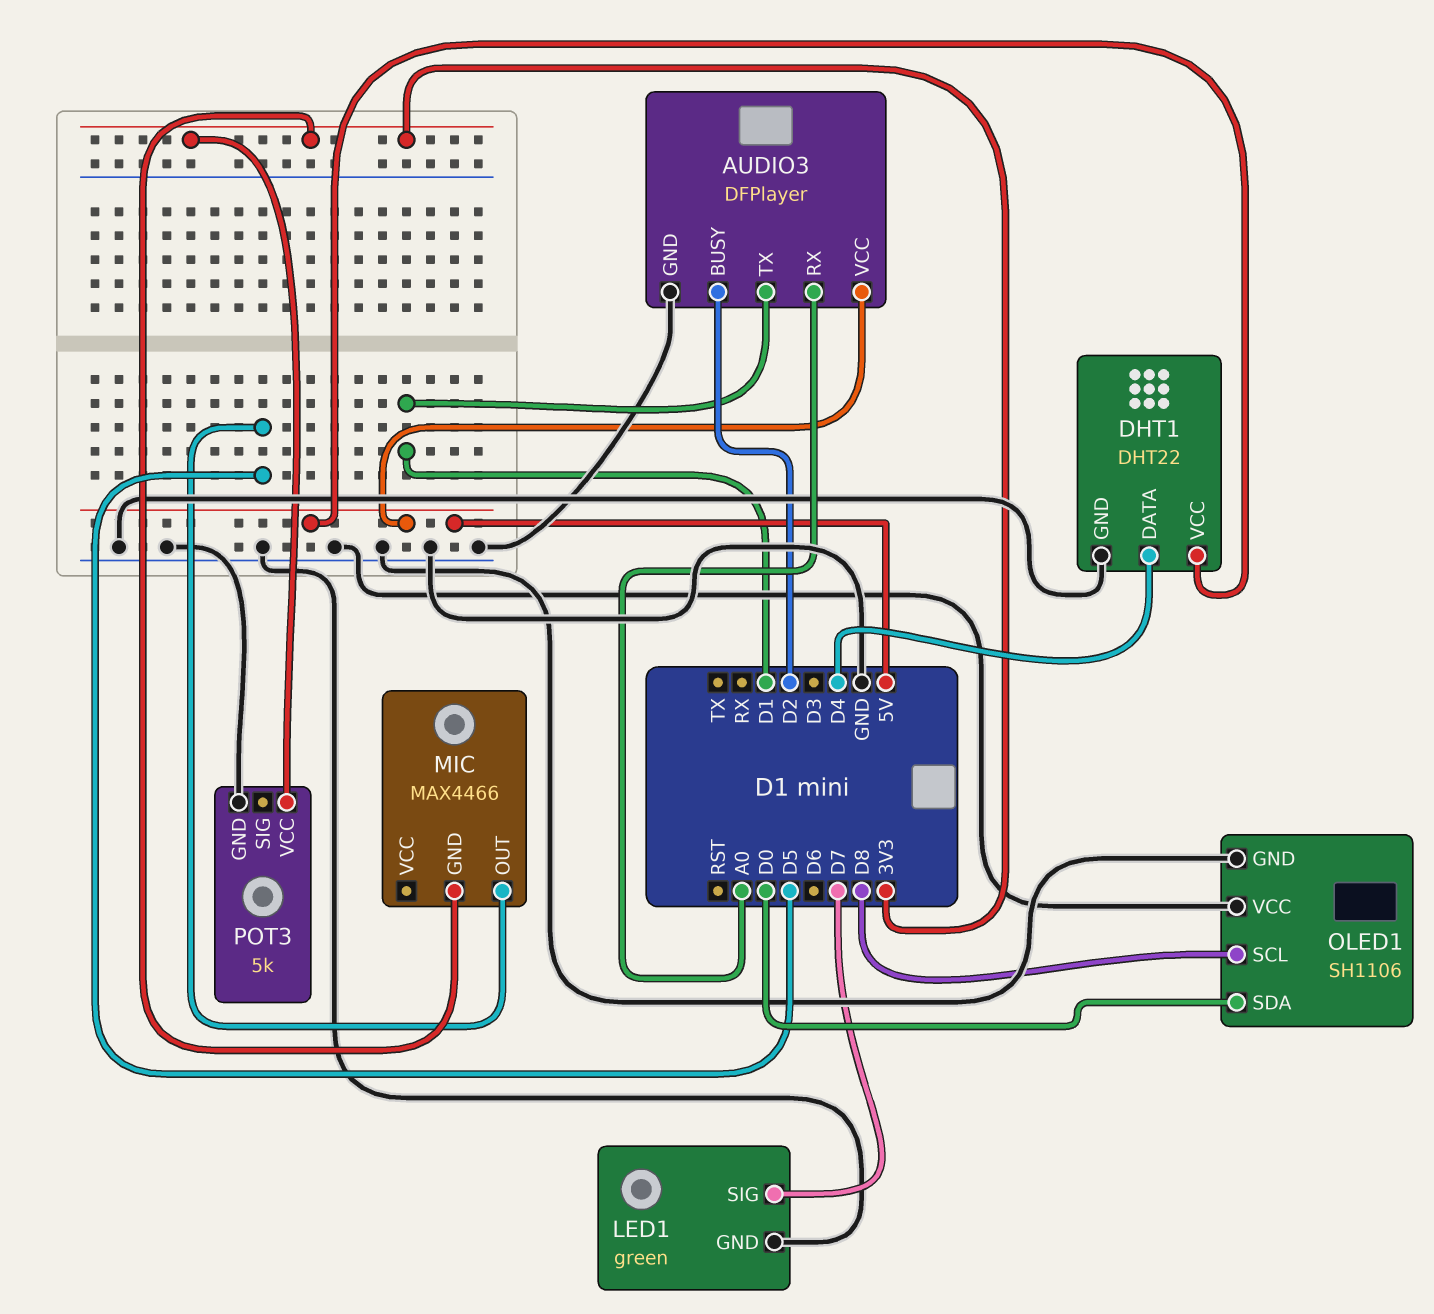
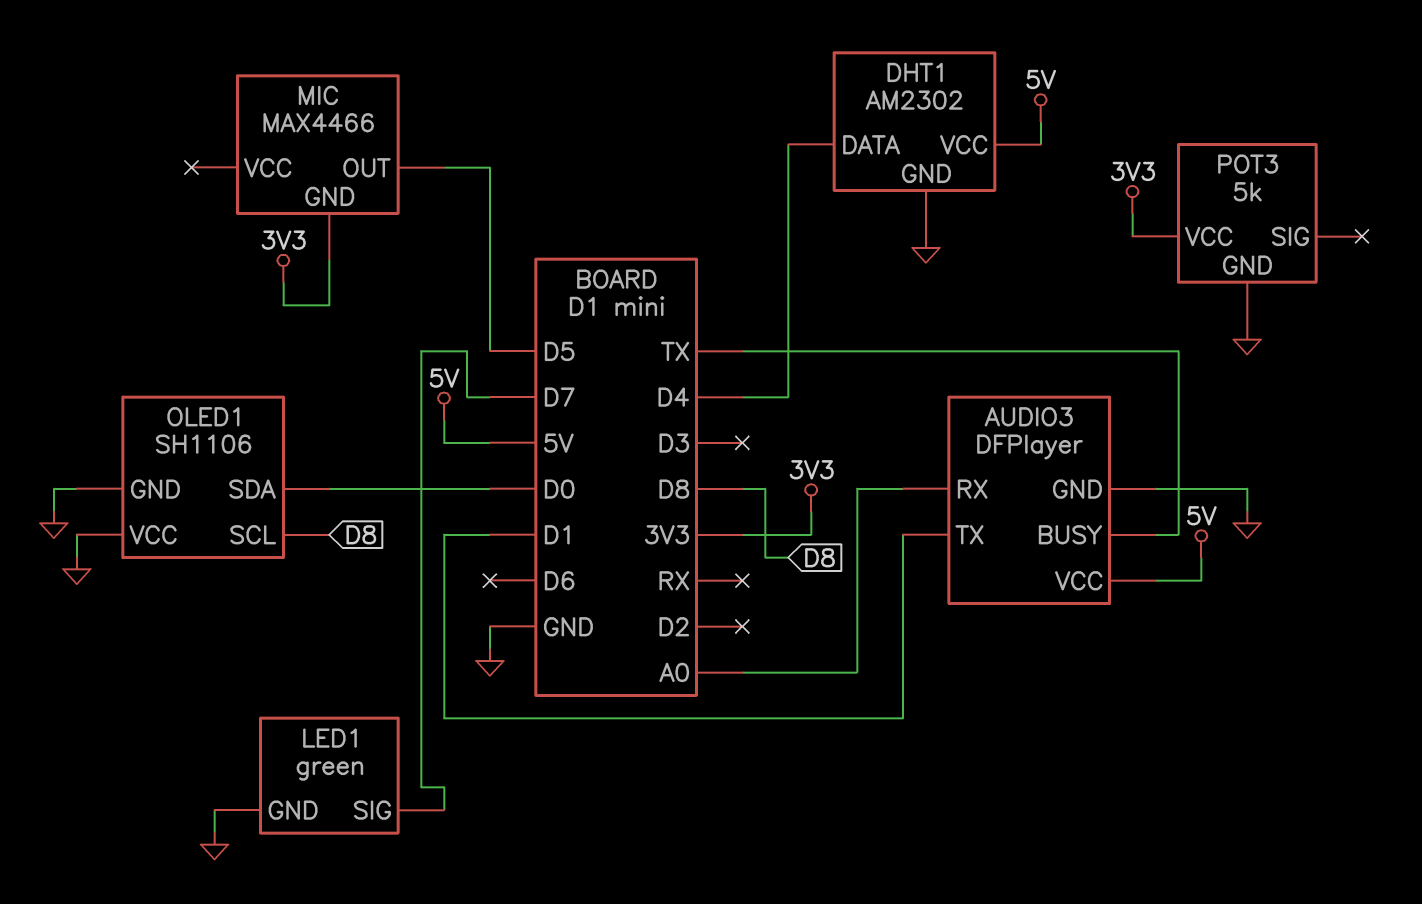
AUDIO3 pin BUSY: D2 -> TX
DHT1: DHT22 -> AM2302

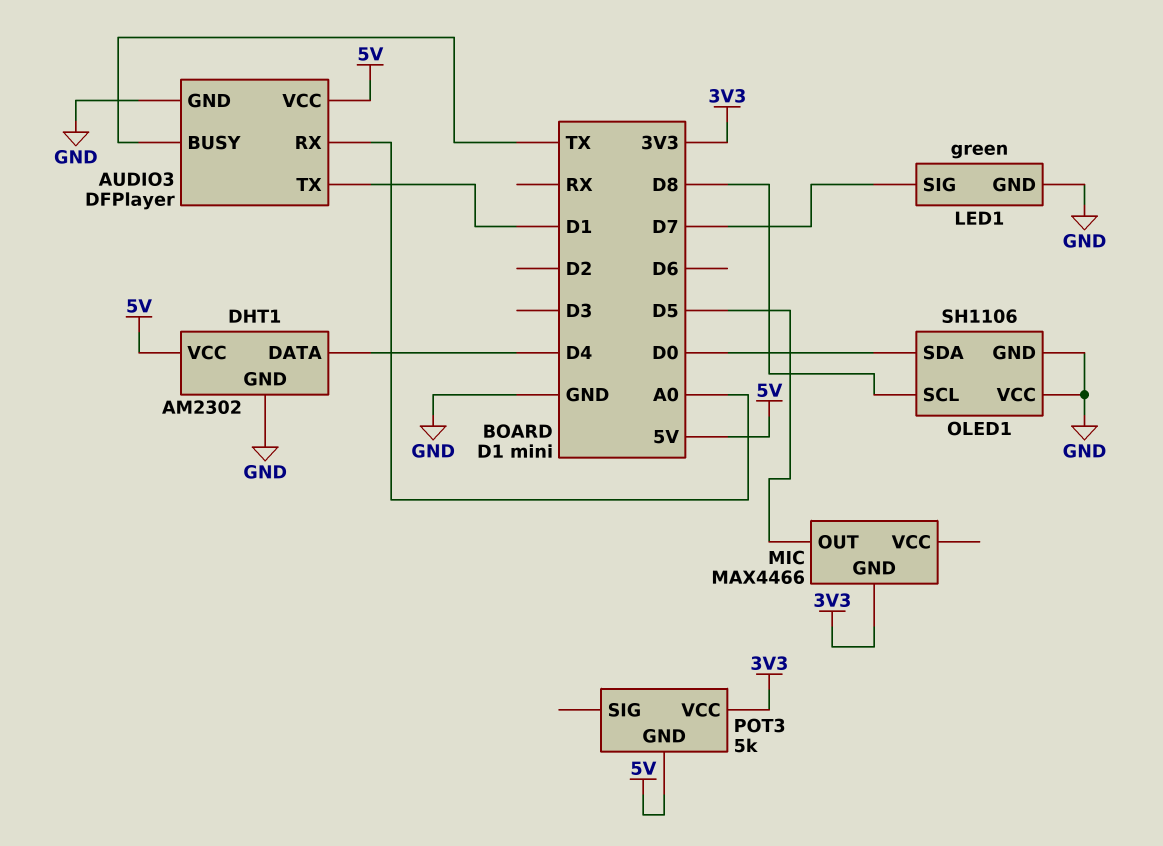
POT3 pin GND: GND -> 5V

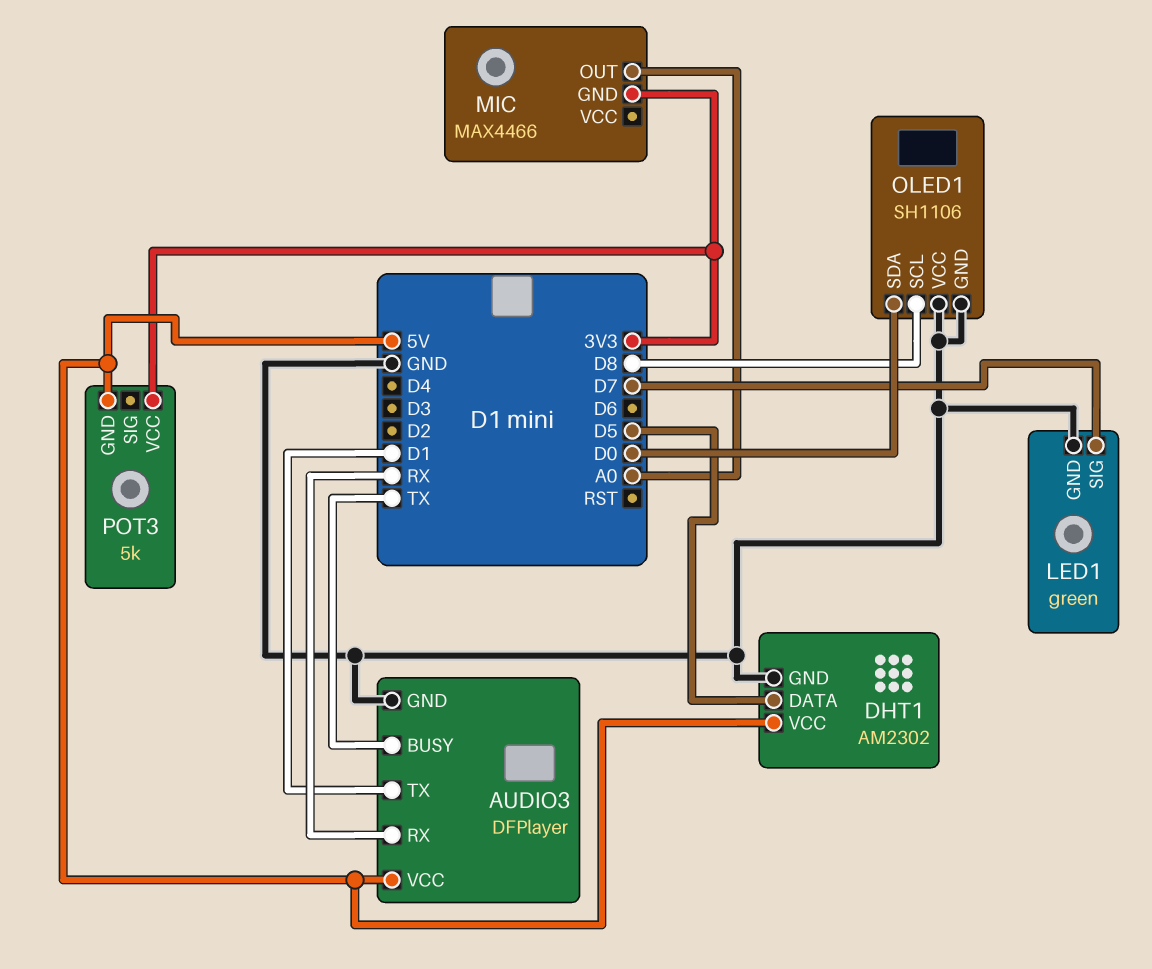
AUDIO3 pin RX: A0 -> RX
DHT1 pin DATA: D4 -> D5
MIC pin OUT: D5 -> A0

